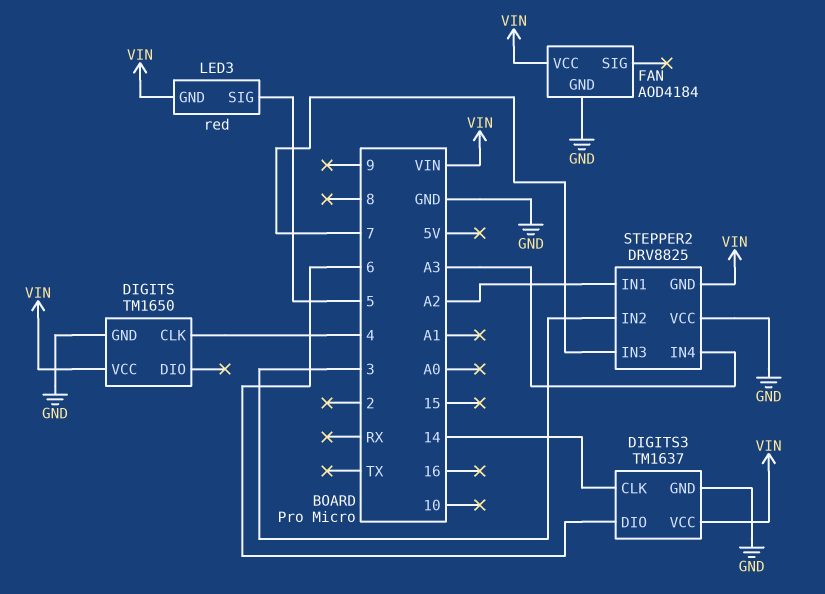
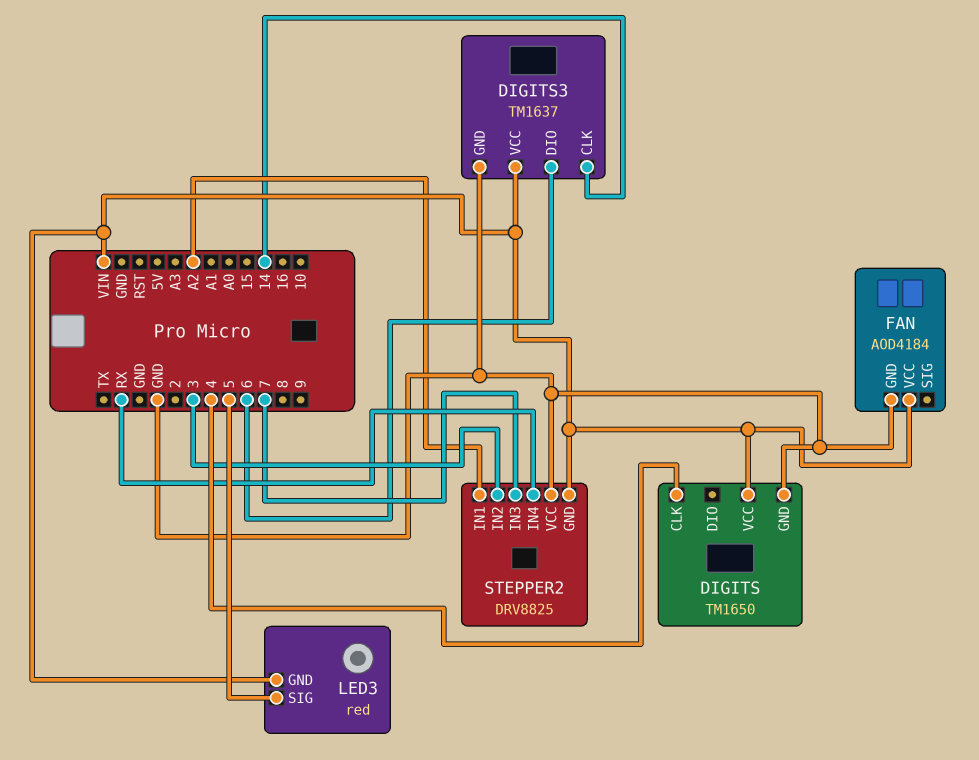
STEPPER2 pin IN4: A3 -> RX

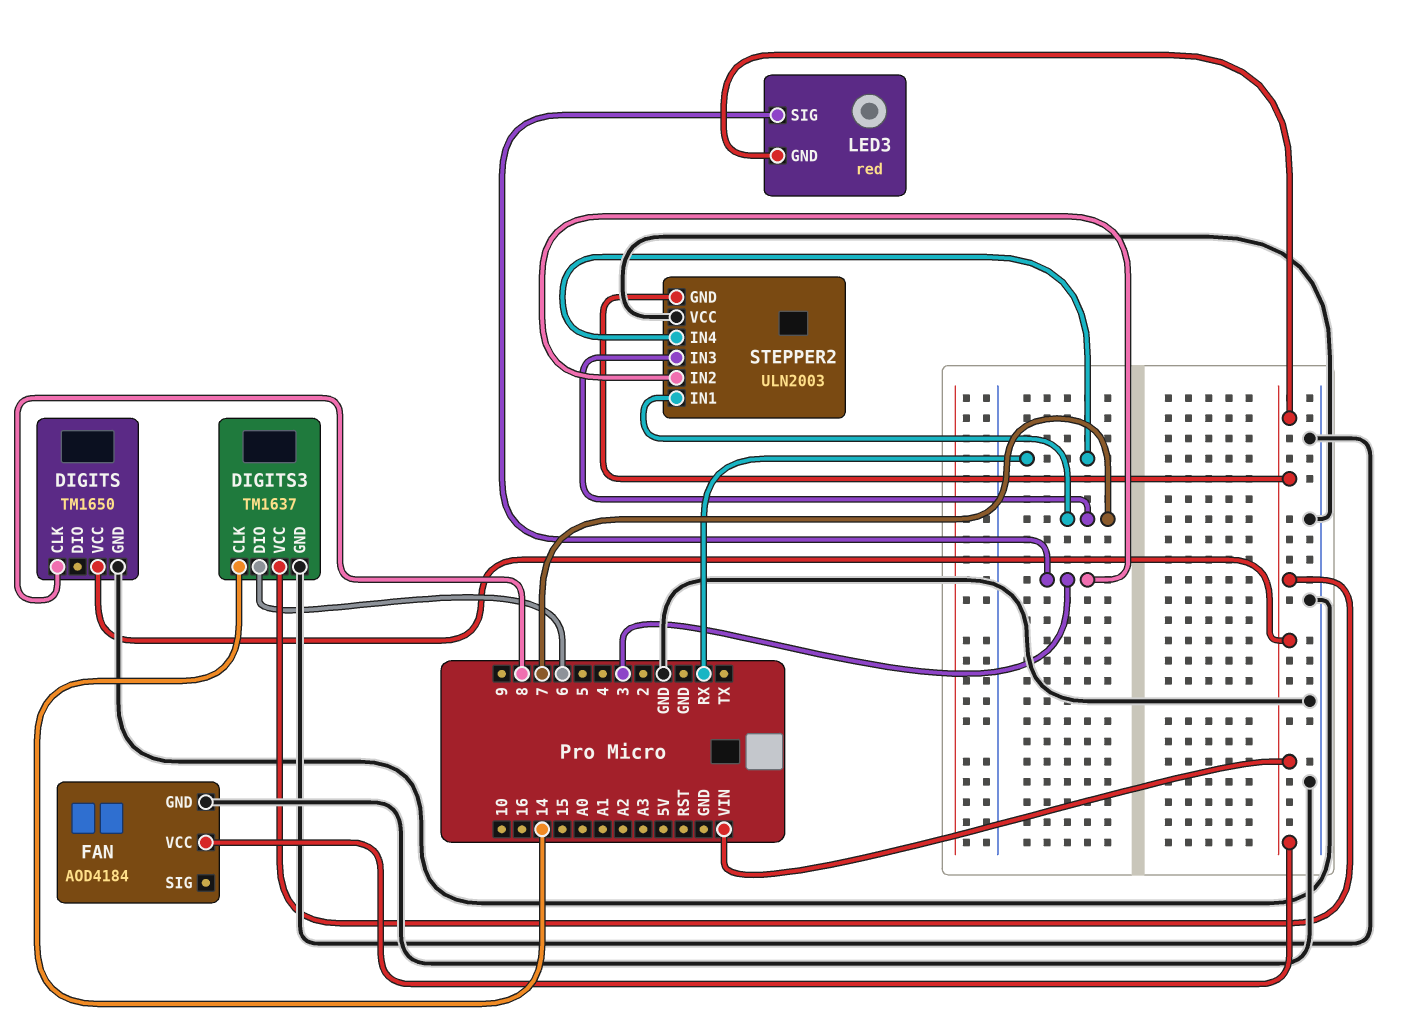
DIGITS pin CLK: 4 -> 8
LED3 pin SIG: 5 -> 3
STEPPER2: DRV8825 -> ULN2003
STEPPER2 pin IN1: A2 -> 7

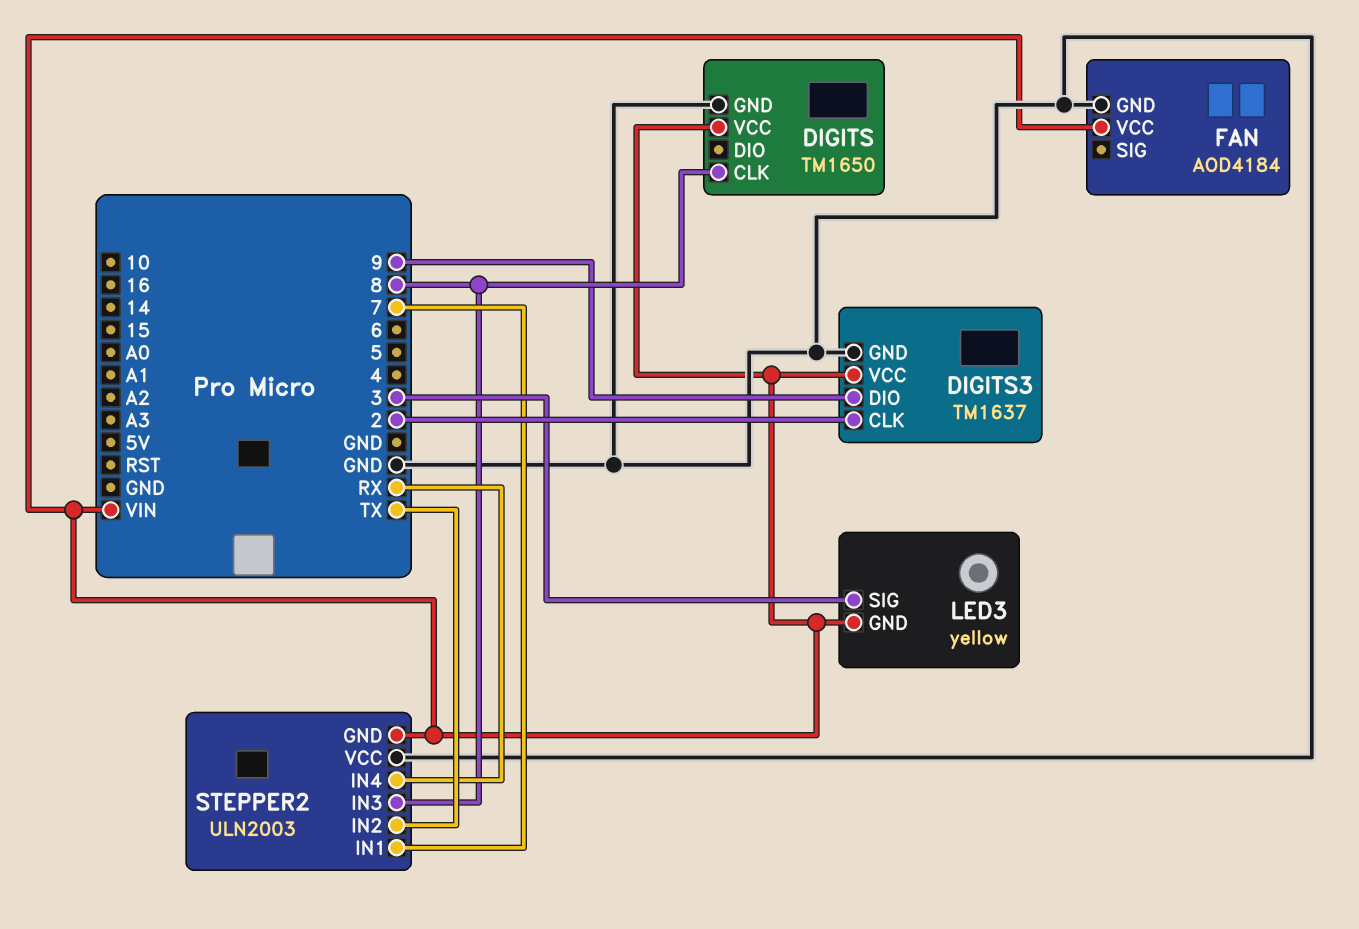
DIGITS3 pin CLK: 14 -> 2
DIGITS3 pin DIO: 6 -> 9
LED3: red -> yellow
STEPPER2 pin IN2: 3 -> TX
STEPPER2 pin IN3: 7 -> 8

